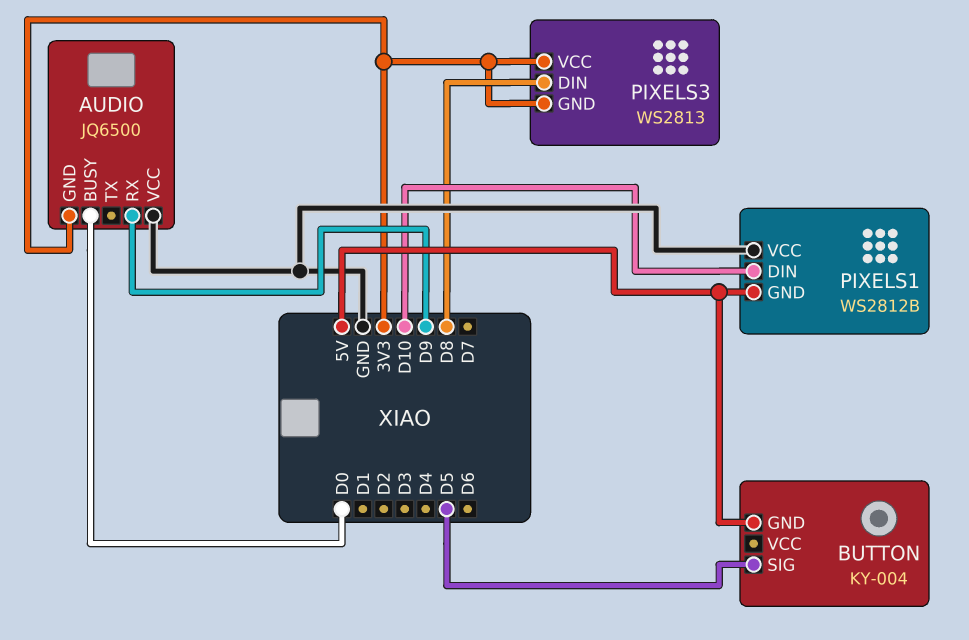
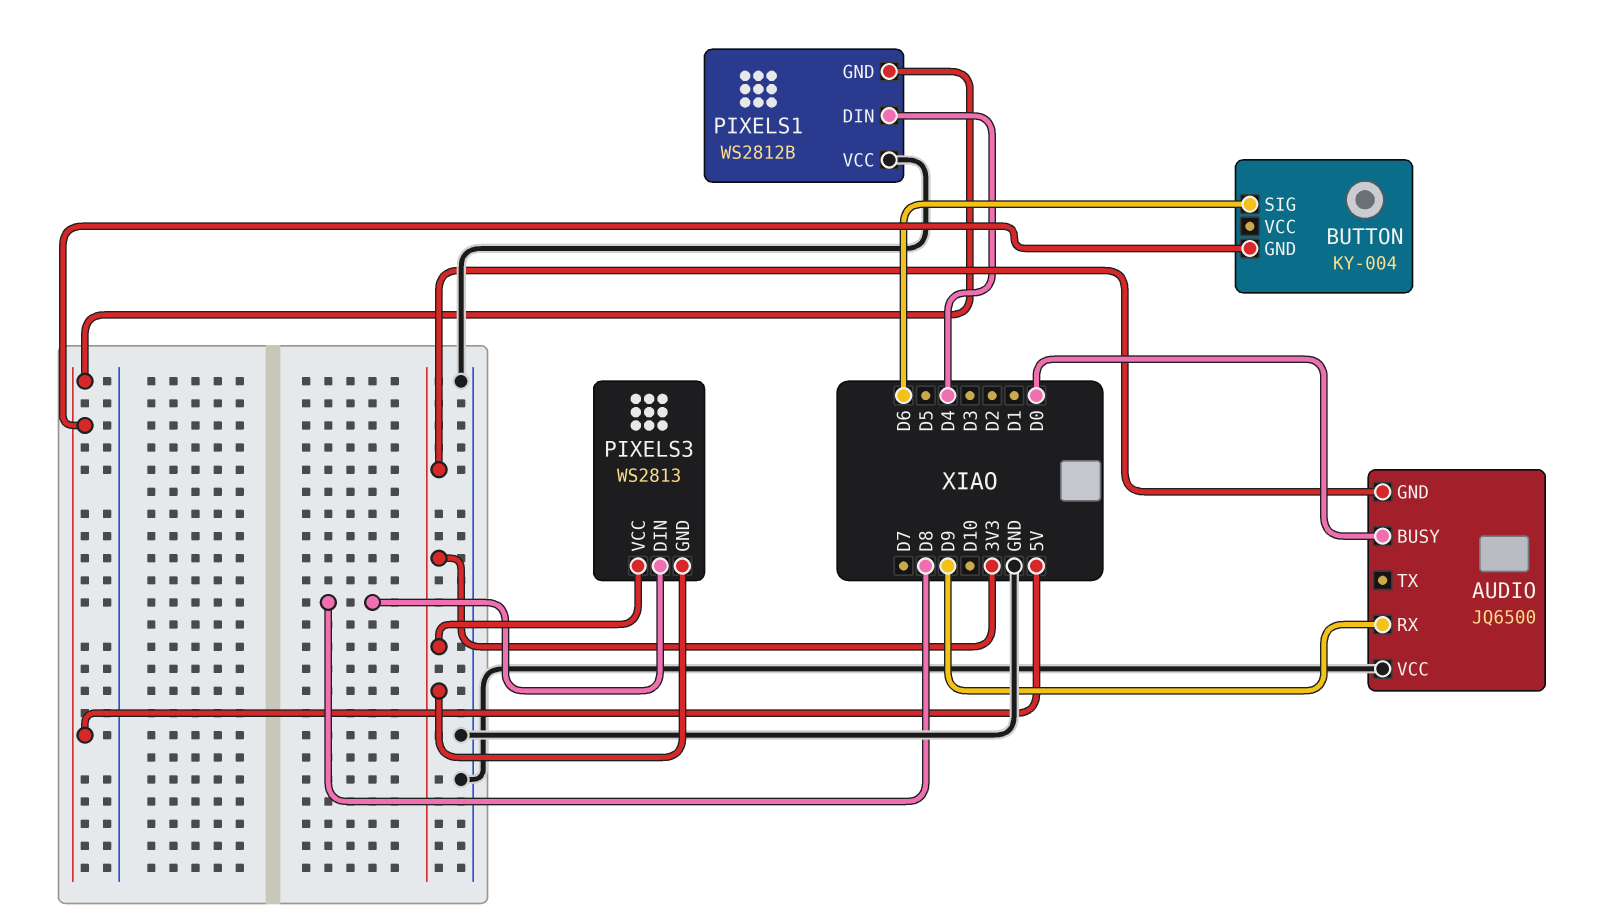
BUTTON pin SIG: D5 -> D6
PIXELS1 pin DIN: D10 -> D4

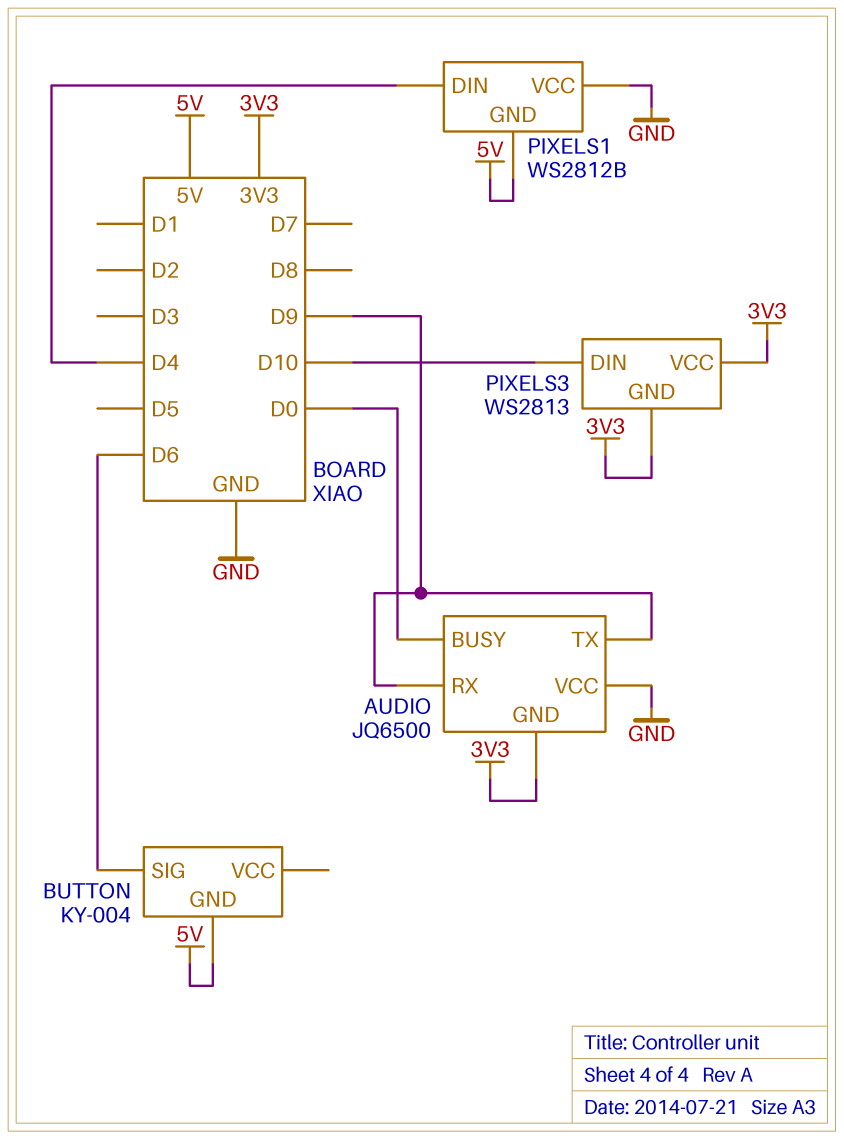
AUDIO pin TX: none -> D9
PIXELS3 pin DIN: D8 -> D10

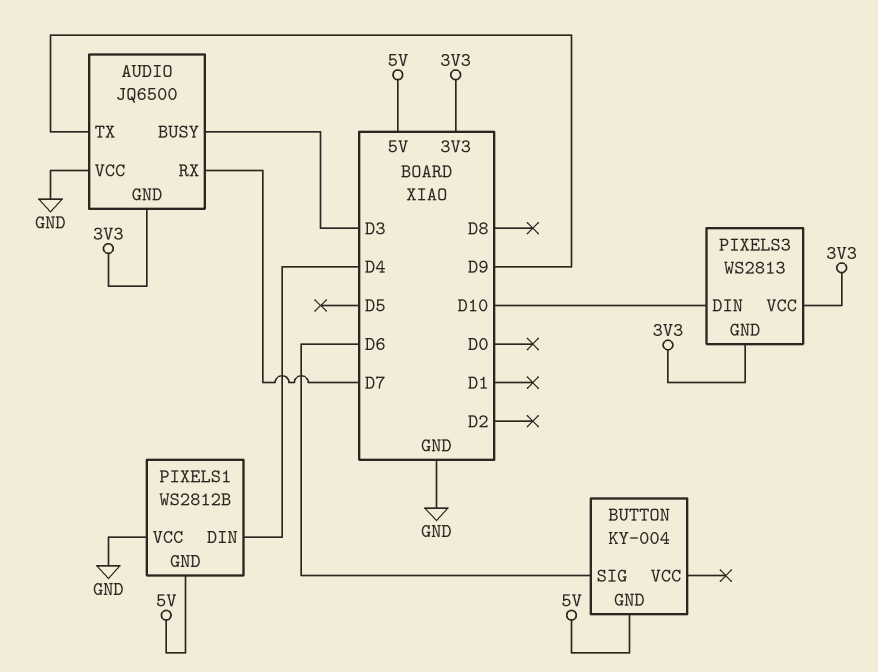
AUDIO pin BUSY: D0 -> D3
AUDIO pin RX: D9 -> D7

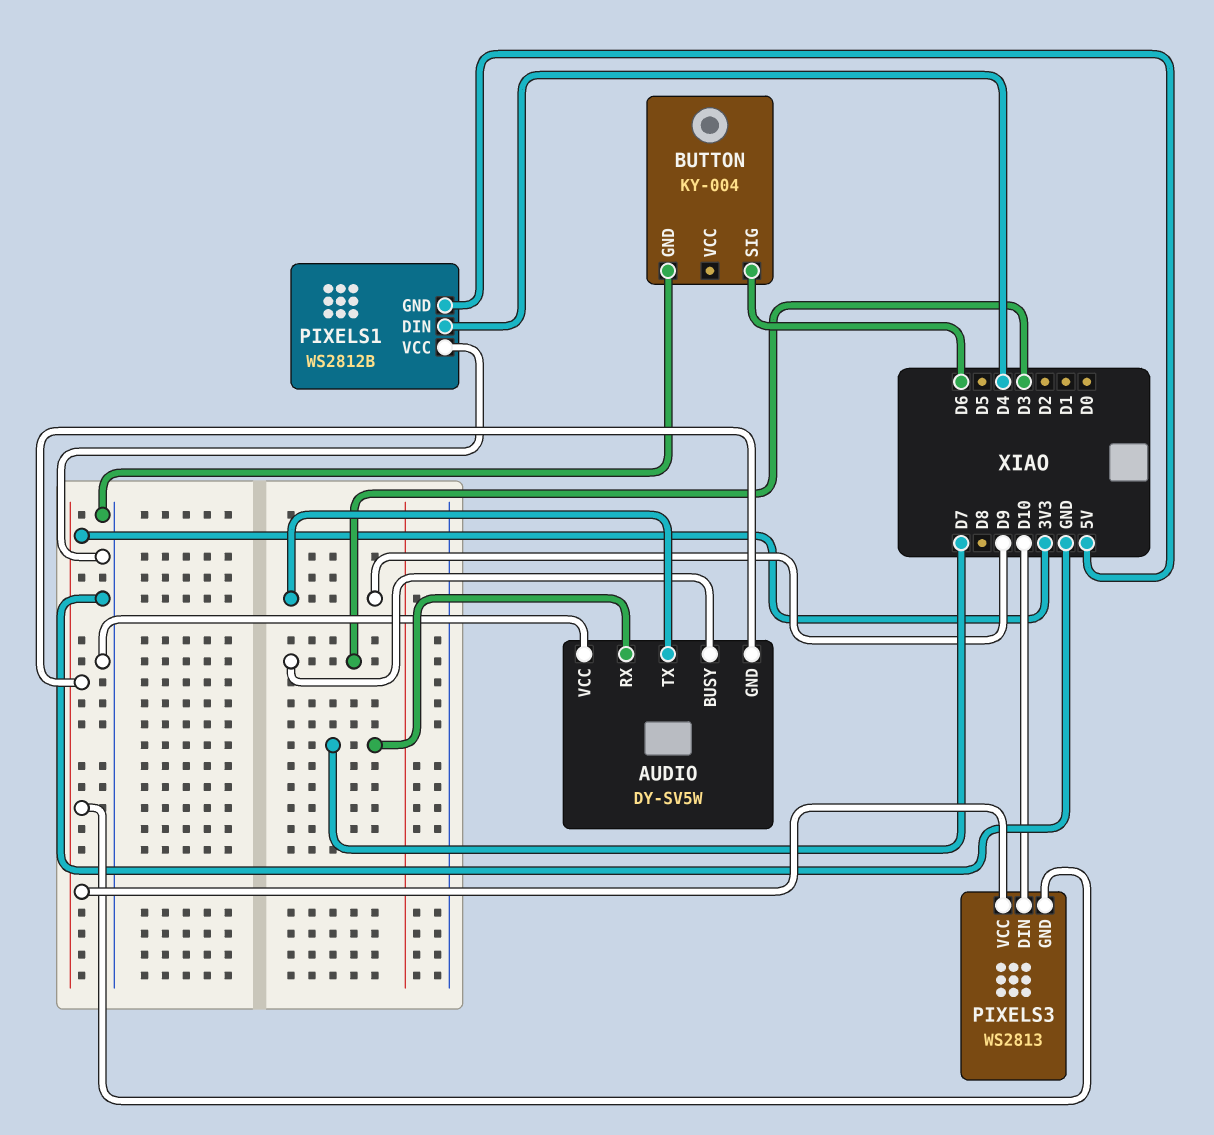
AUDIO: JQ6500 -> DY-SV5W
BUTTON pin GND: 5V -> GND

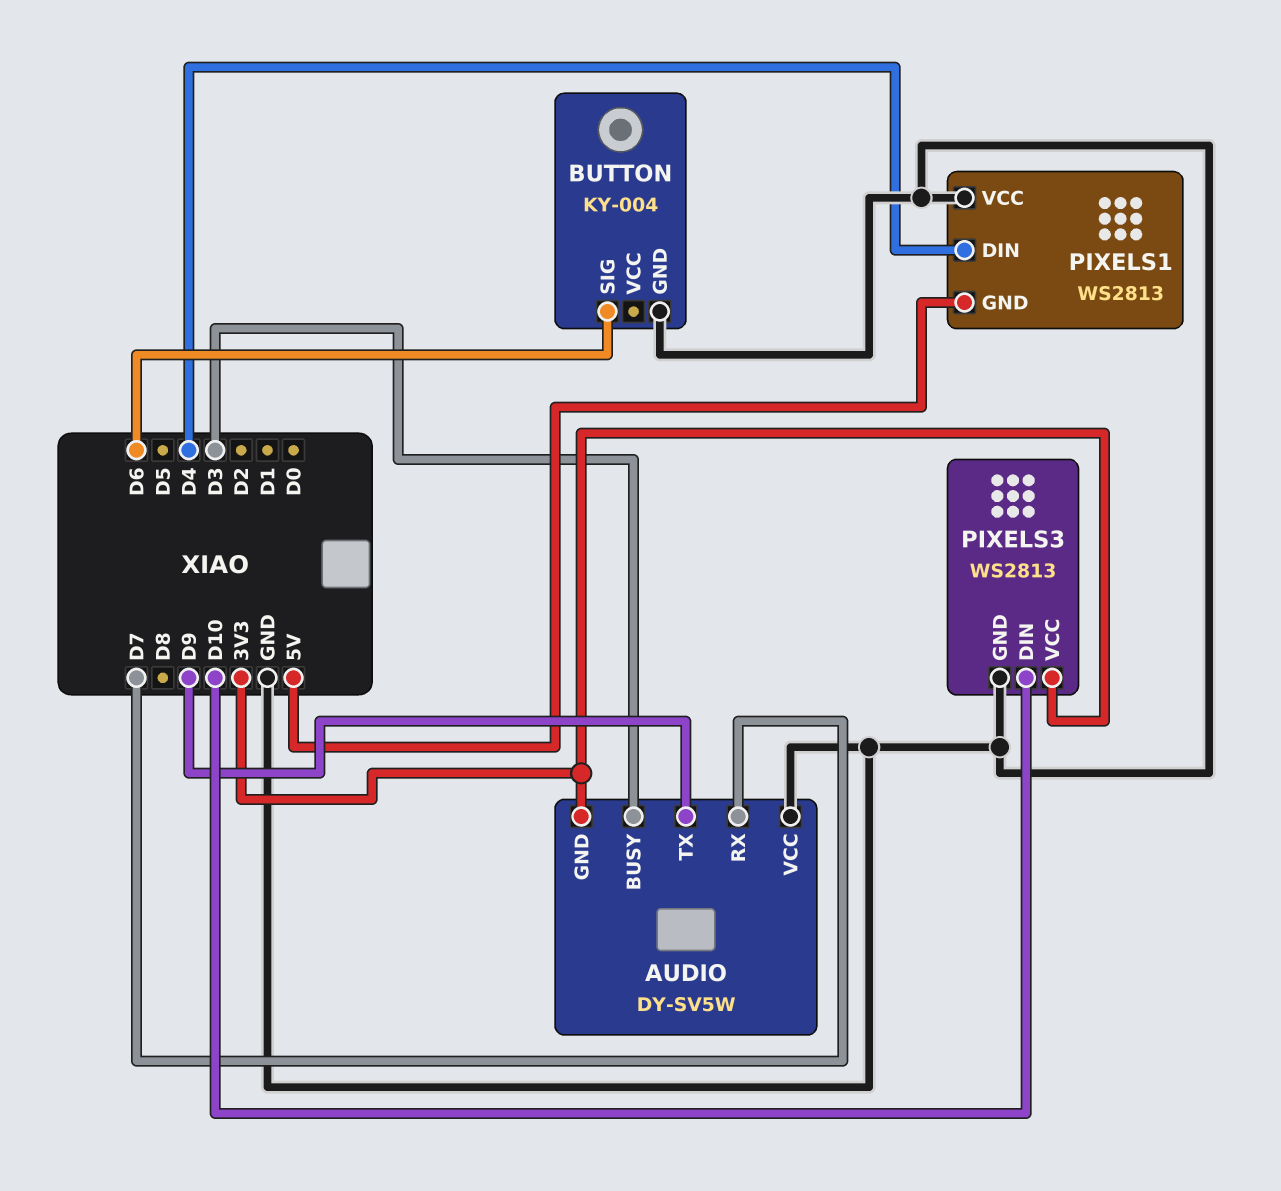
PIXELS1: WS2812B -> WS2813
PIXELS3 pin GND: 3V3 -> GND

